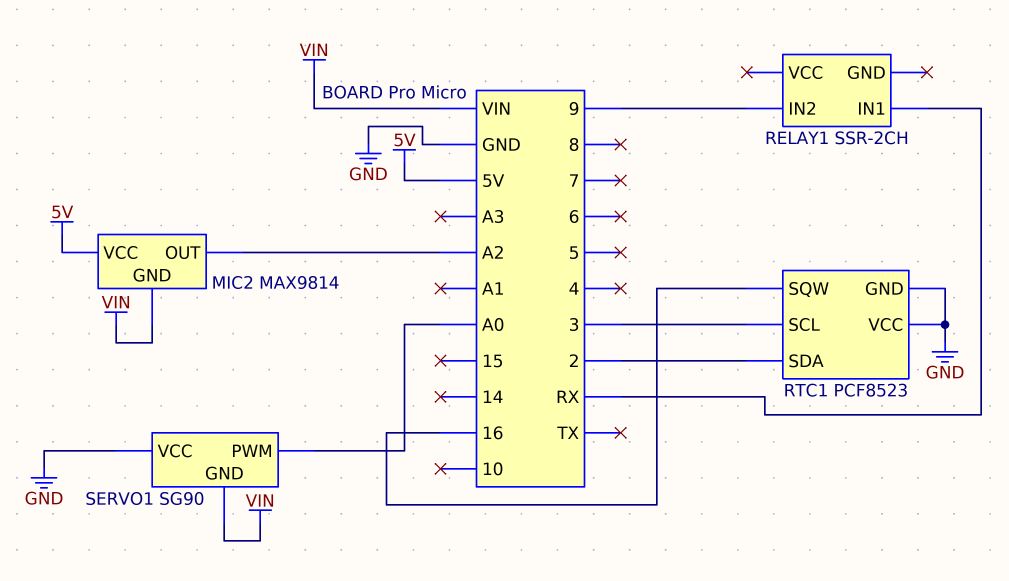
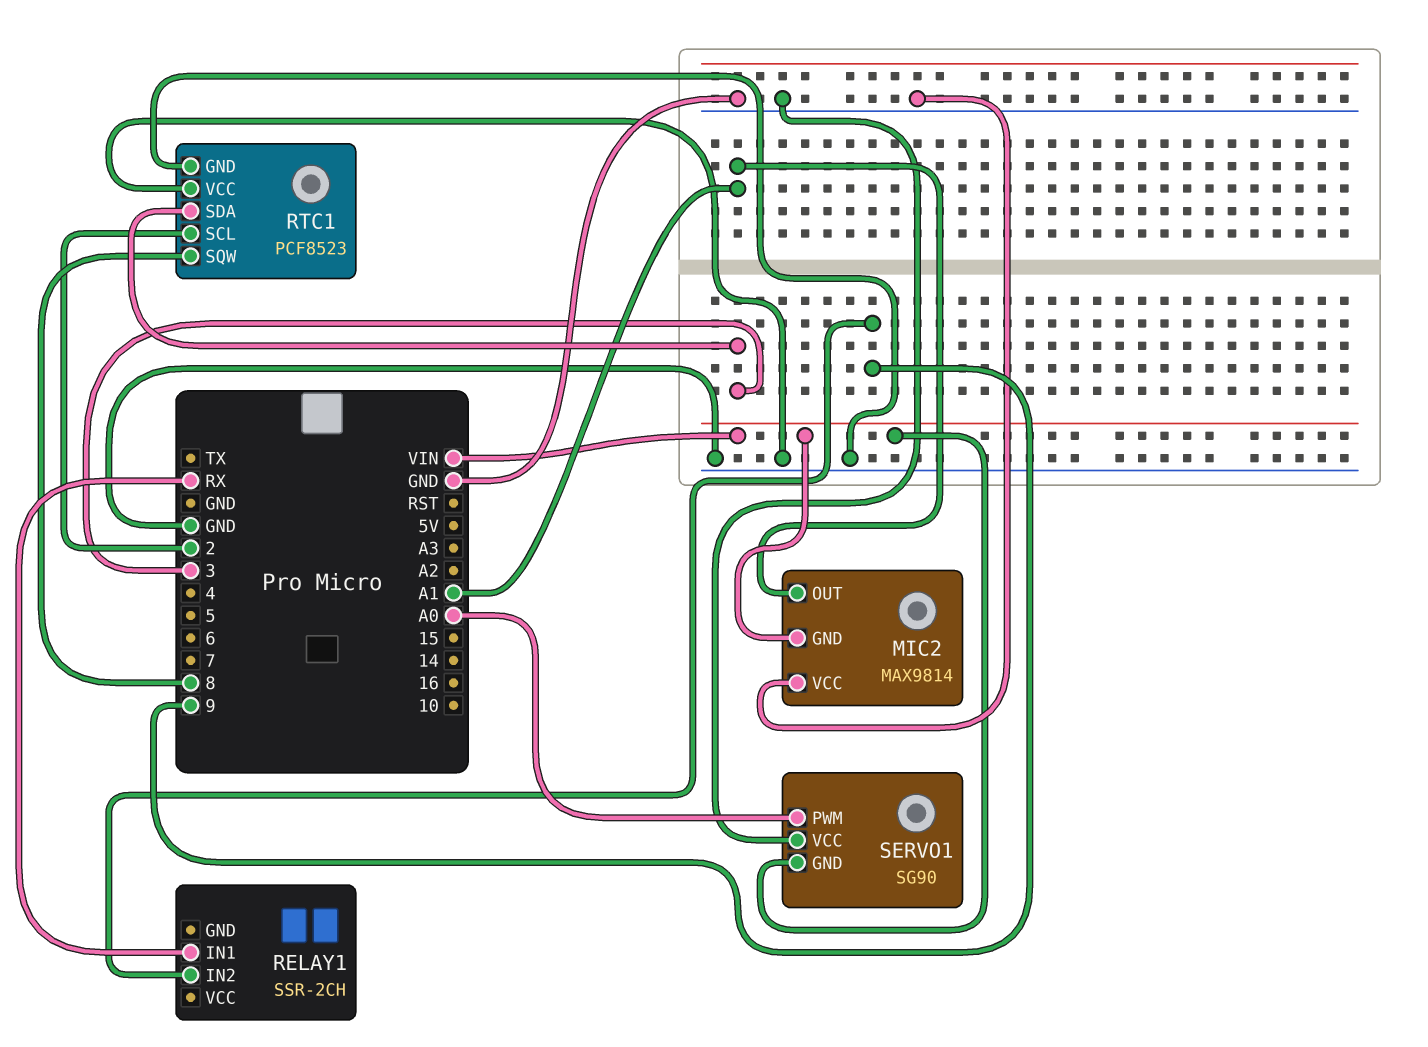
MIC2 pin OUT: A2 -> A1
MIC2 pin VCC: 5V -> GND
RTC1 pin SCL: 3 -> 2
RTC1 pin SDA: 2 -> 3
RTC1 pin SQW: 16 -> 8

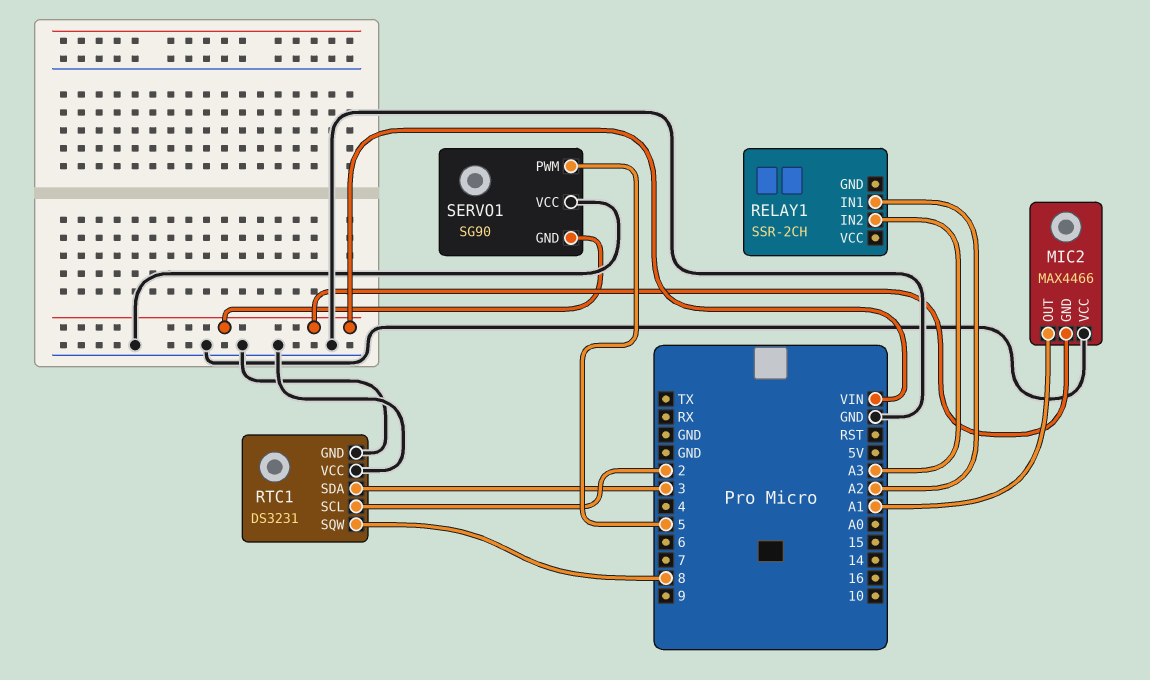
MIC2: MAX9814 -> MAX4466
RELAY1 pin IN1: RX -> A2
RELAY1 pin IN2: 9 -> A3
RTC1: PCF8523 -> DS3231
SERVO1 pin PWM: A0 -> 5

